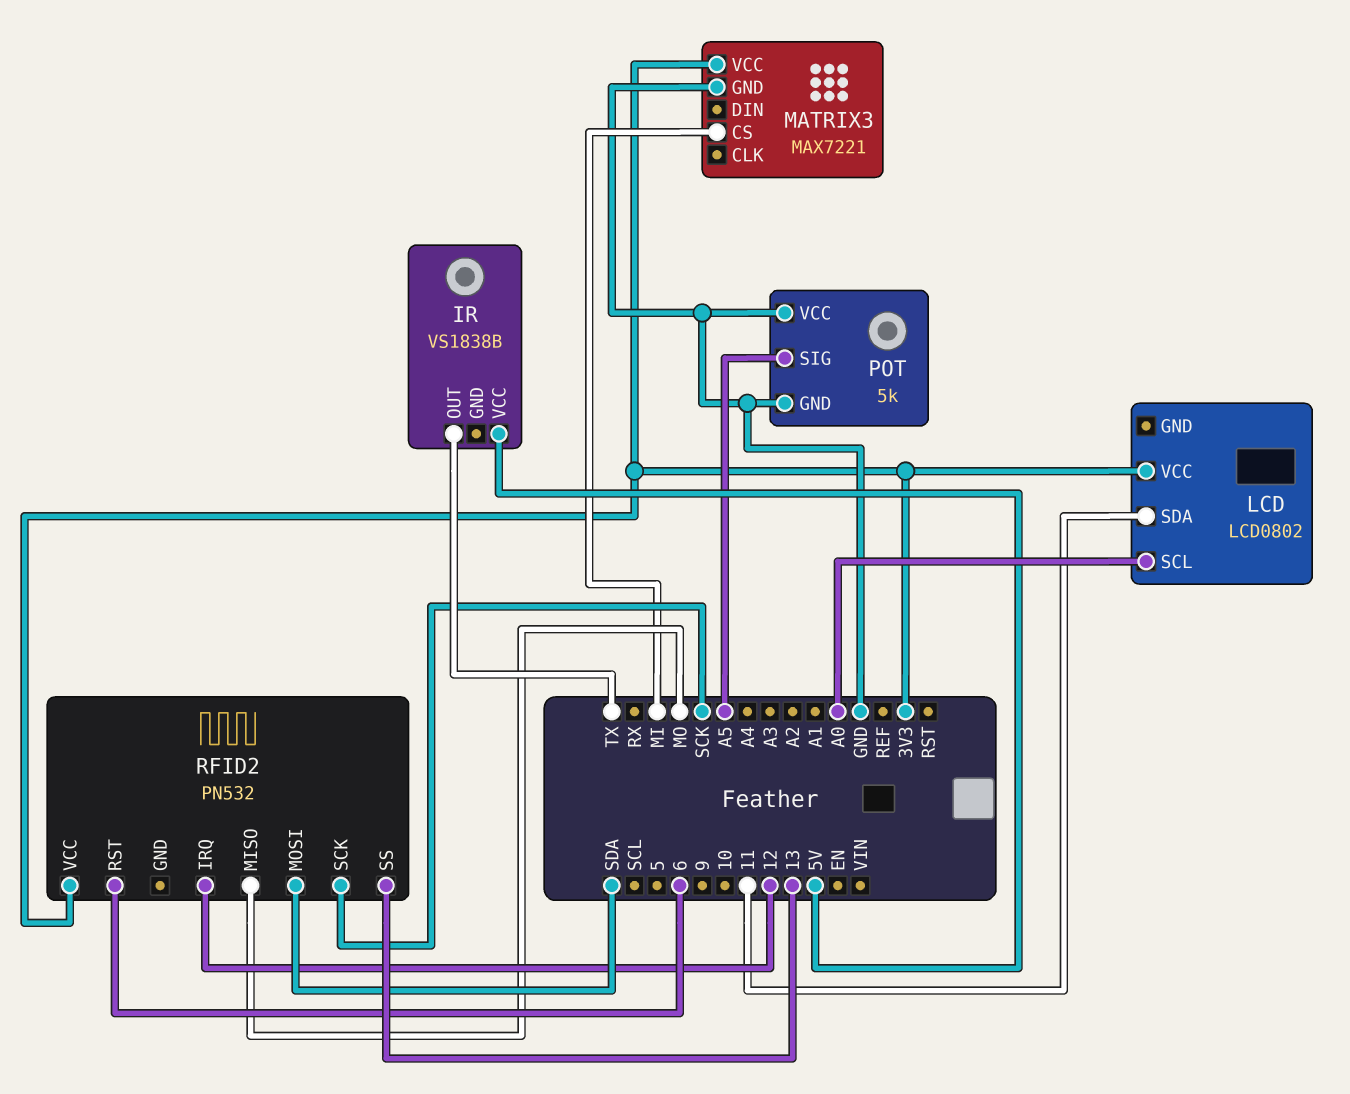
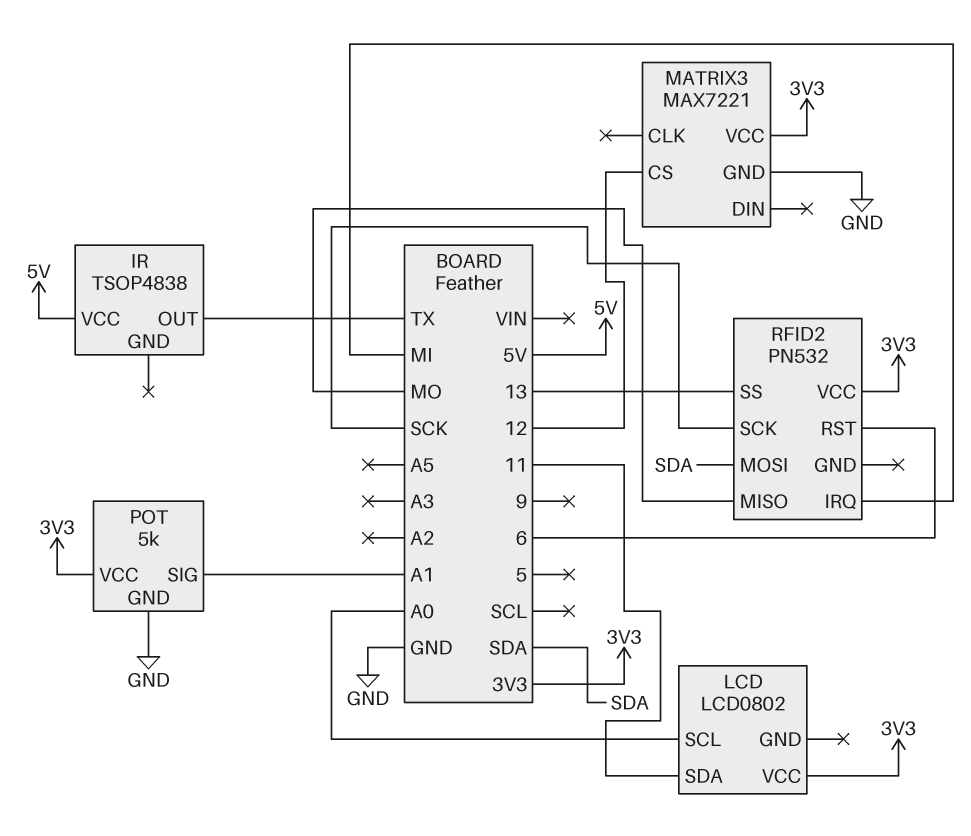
IR: VS1838B -> TSOP4838
MATRIX3 pin CS: MI -> 12
POT pin SIG: A5 -> A1
POT pin VCC: GND -> 3V3
RFID2 pin IRQ: 12 -> MI

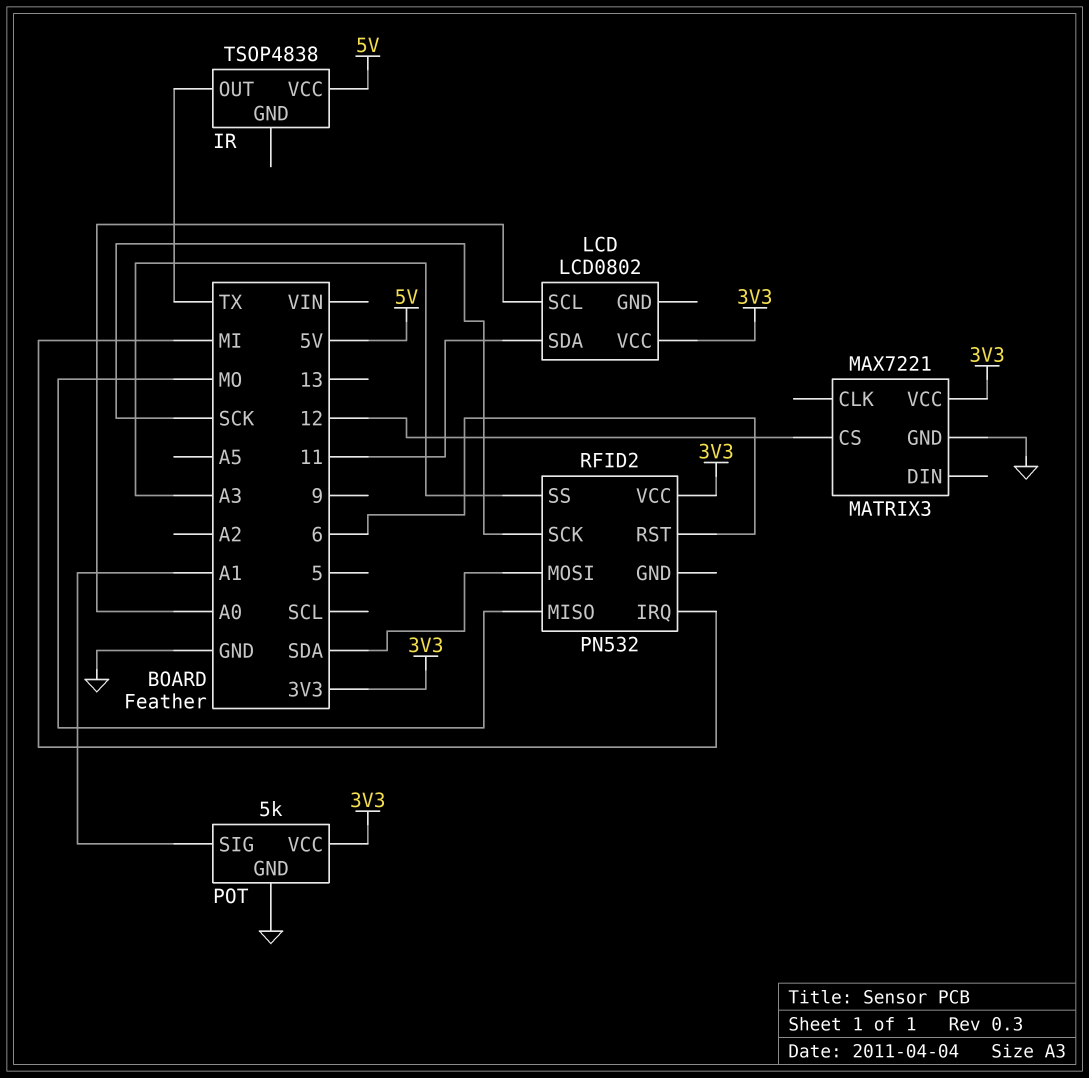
RFID2 pin SS: 13 -> A3

